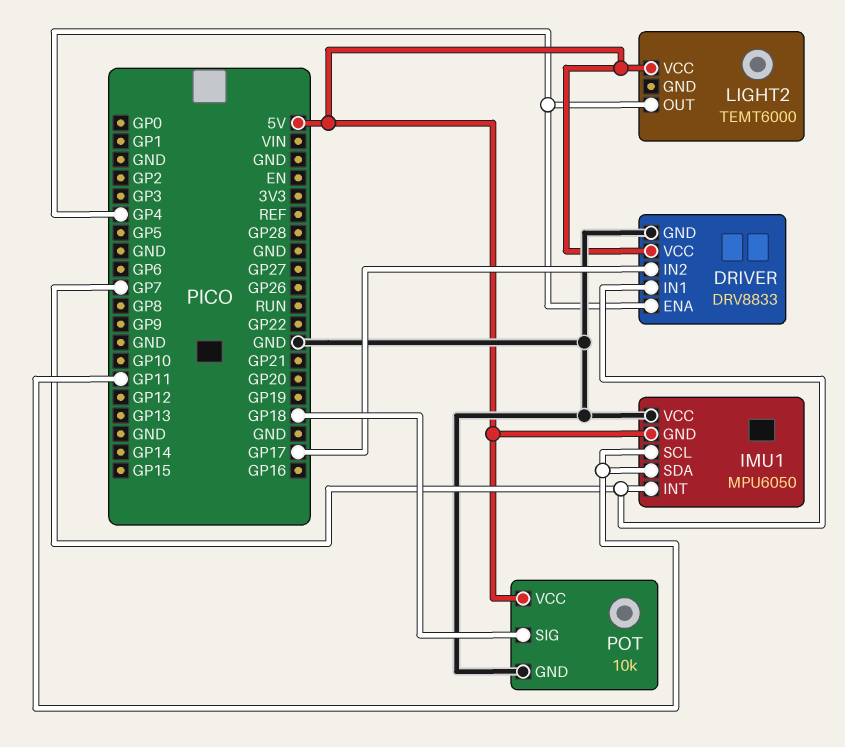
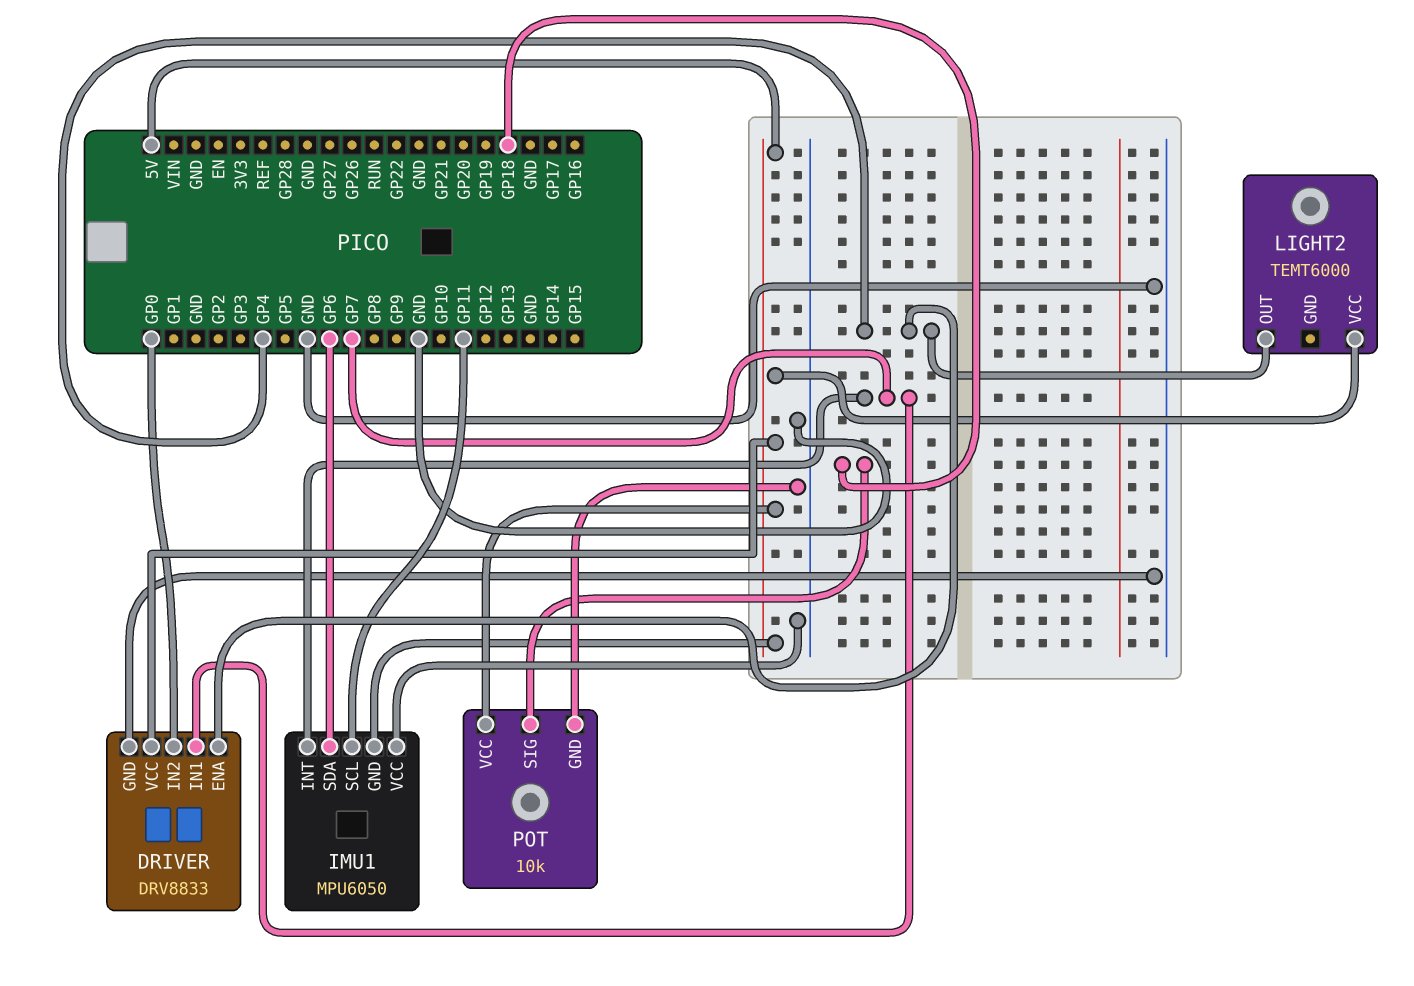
DRIVER pin IN2: GP17 -> GP0
IMU1 pin SDA: GP11 -> GP6

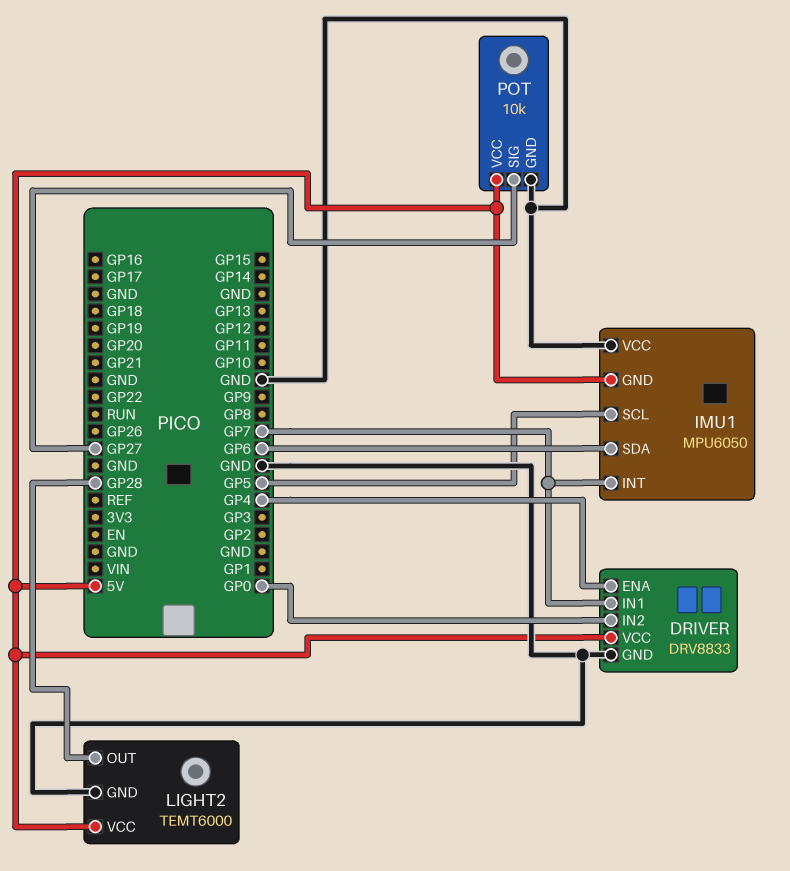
IMU1 pin SCL: GP11 -> GP5
LIGHT2 pin GND: none -> GND
LIGHT2 pin OUT: GP4 -> GP28
POT pin SIG: GP18 -> GP27

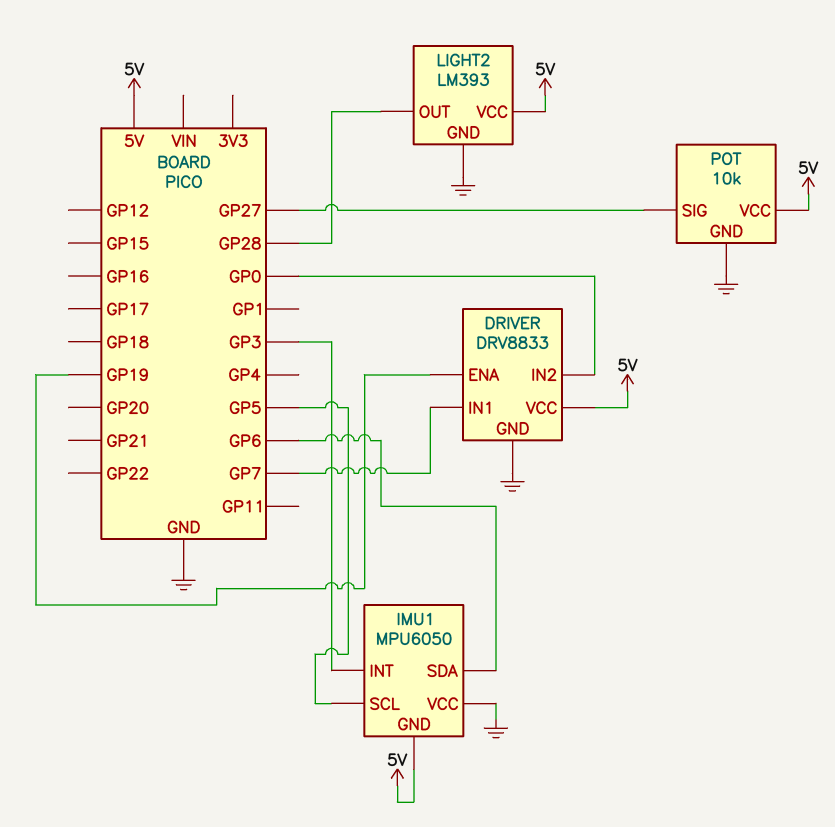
DRIVER pin ENA: GP4 -> GP19
IMU1 pin INT: GP7 -> GP3
LIGHT2: TEMT6000 -> LM393

